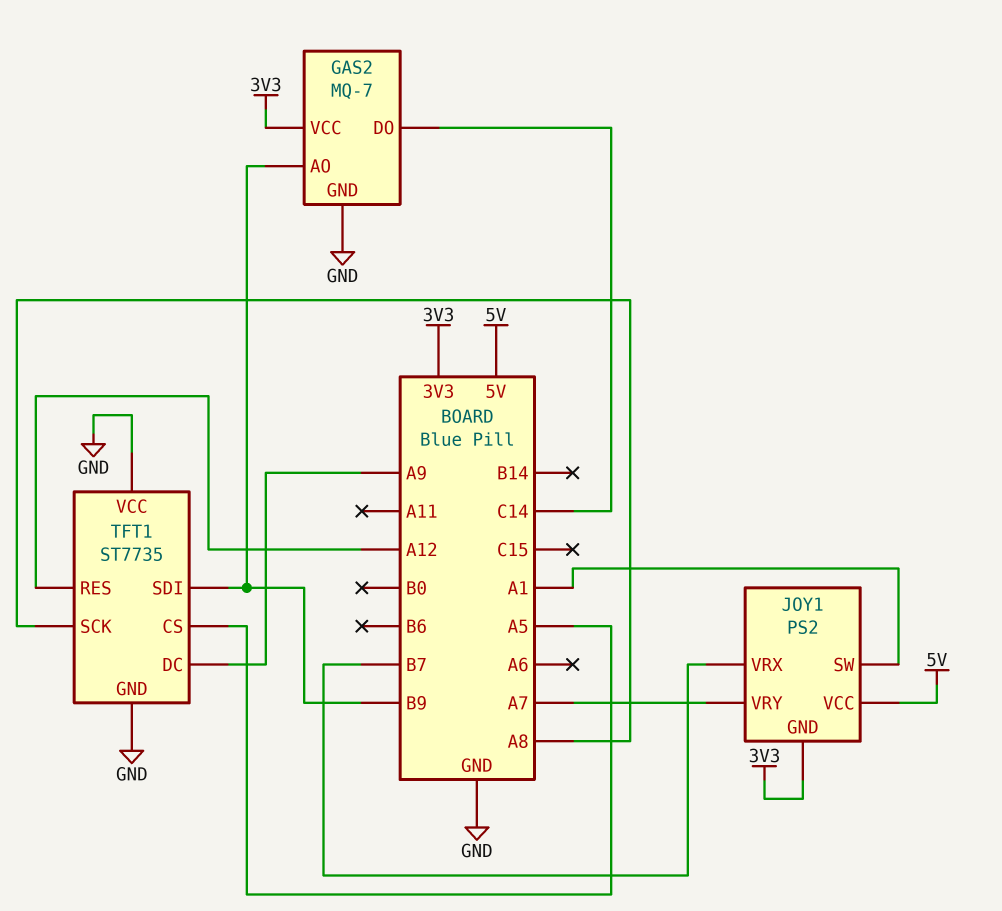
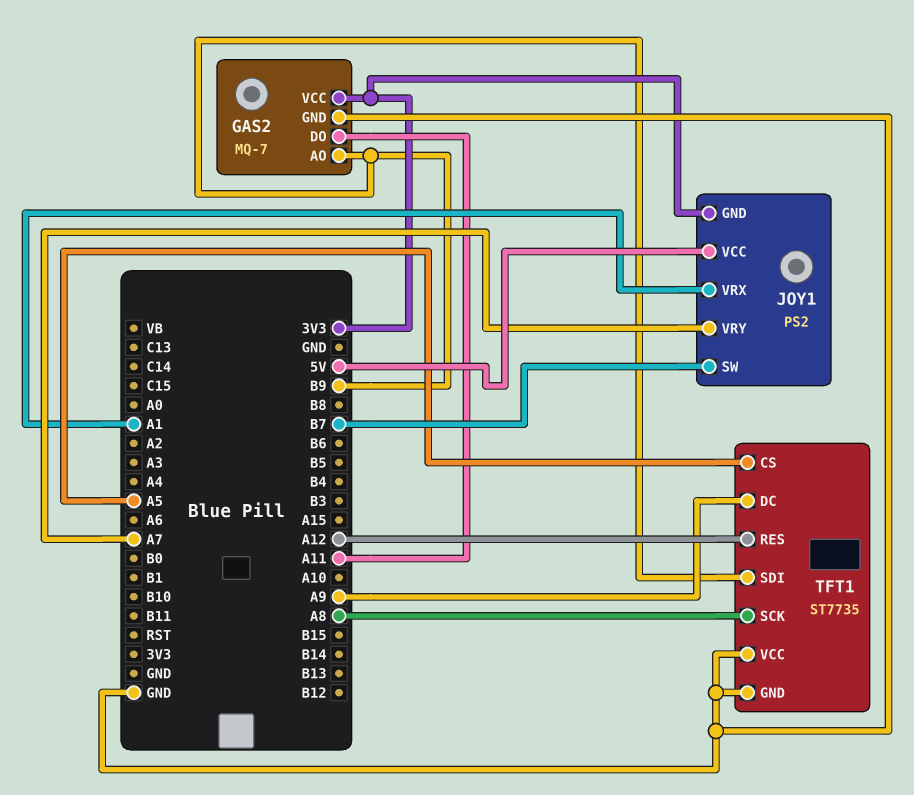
GAS2 pin DO: C14 -> A11
JOY1 pin SW: A1 -> B7
JOY1 pin VRX: B7 -> A1

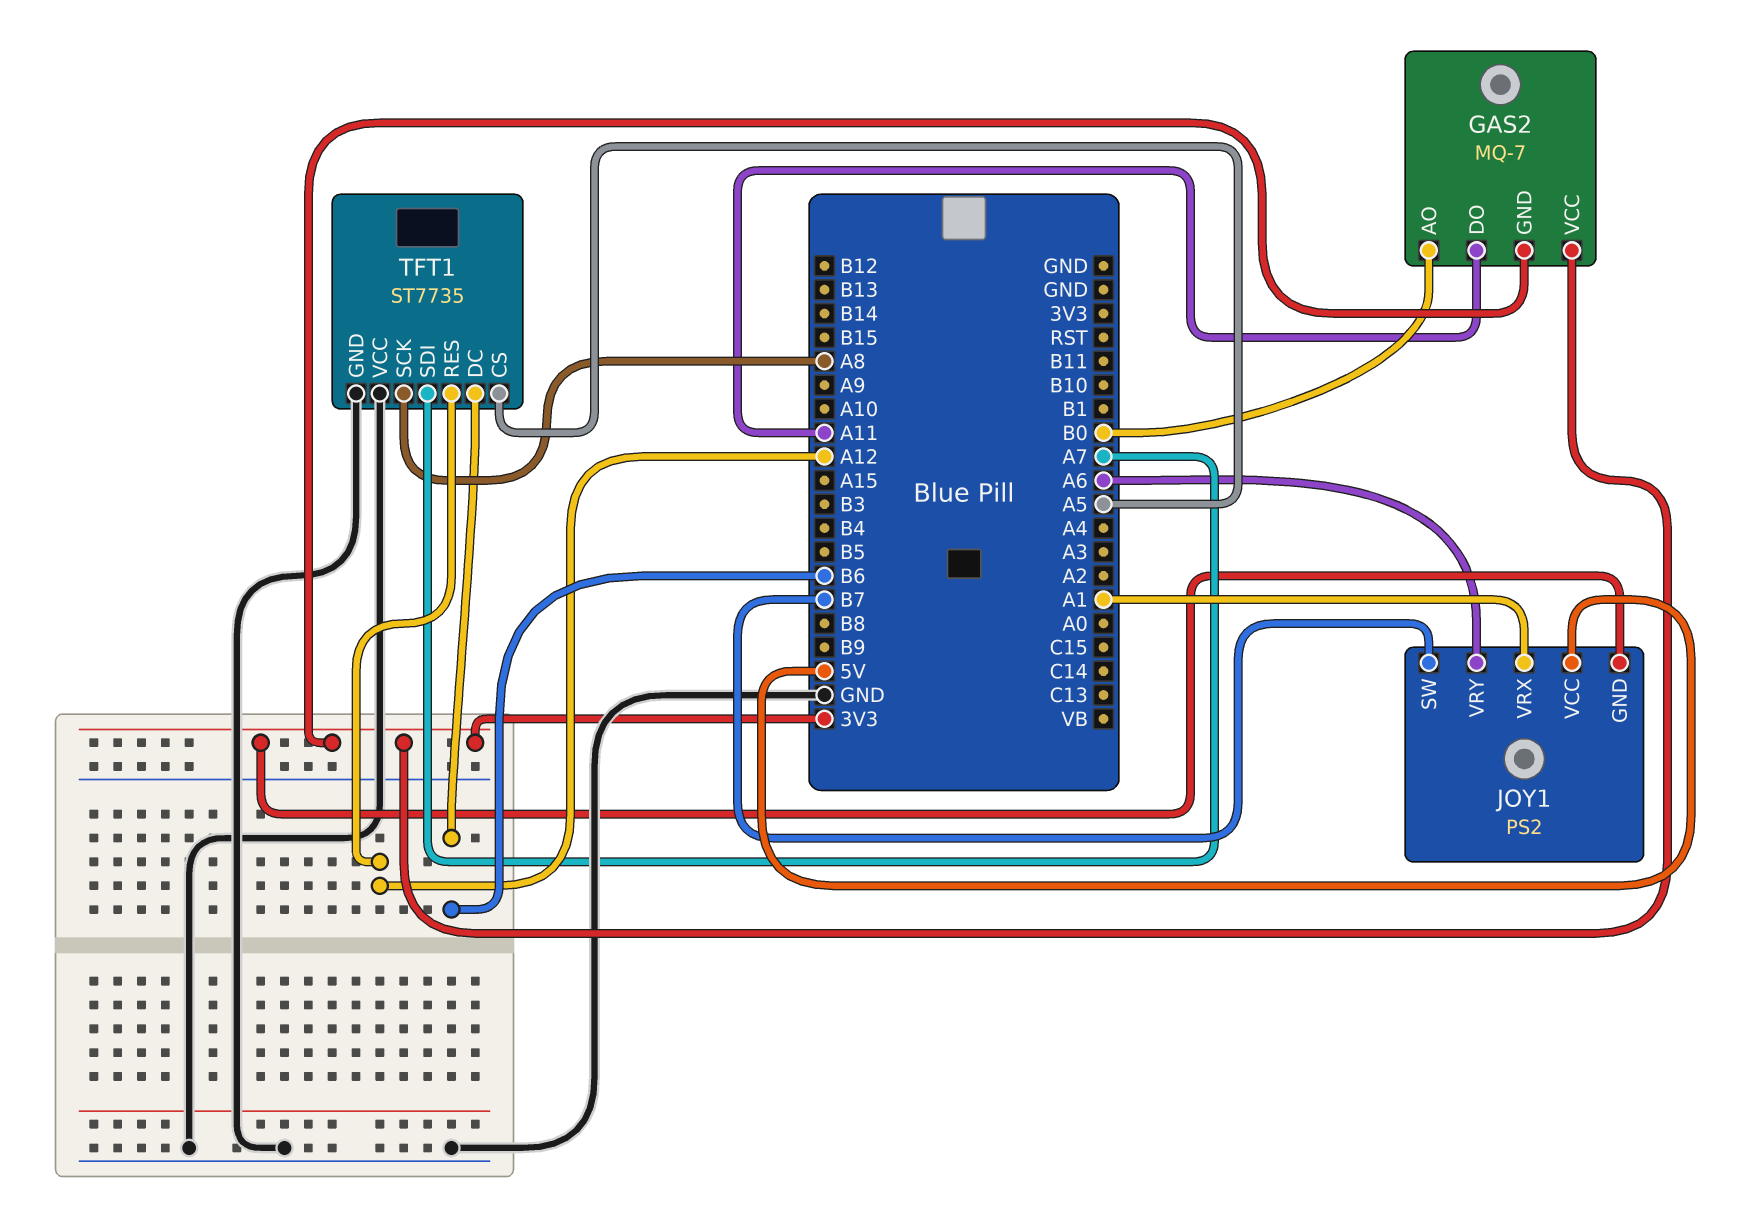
GAS2 pin AO: B9 -> B0
GAS2 pin GND: GND -> 3V3
JOY1 pin VRY: A7 -> A6
TFT1 pin DC: A9 -> B6
TFT1 pin SDI: B9 -> A7

